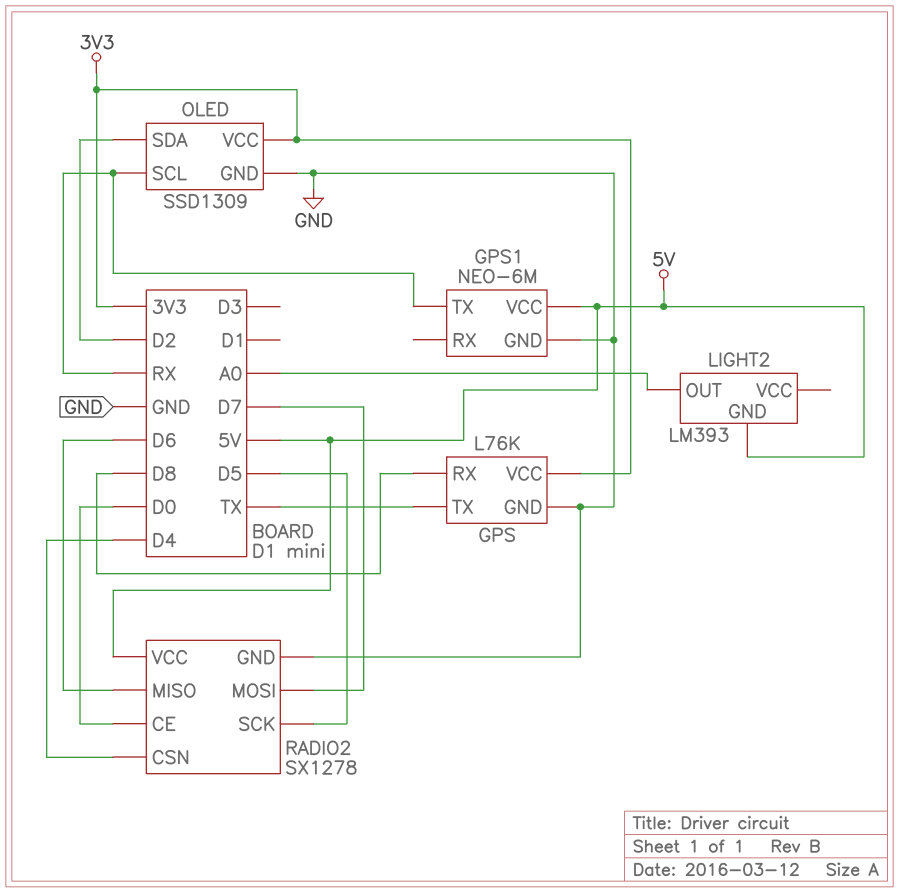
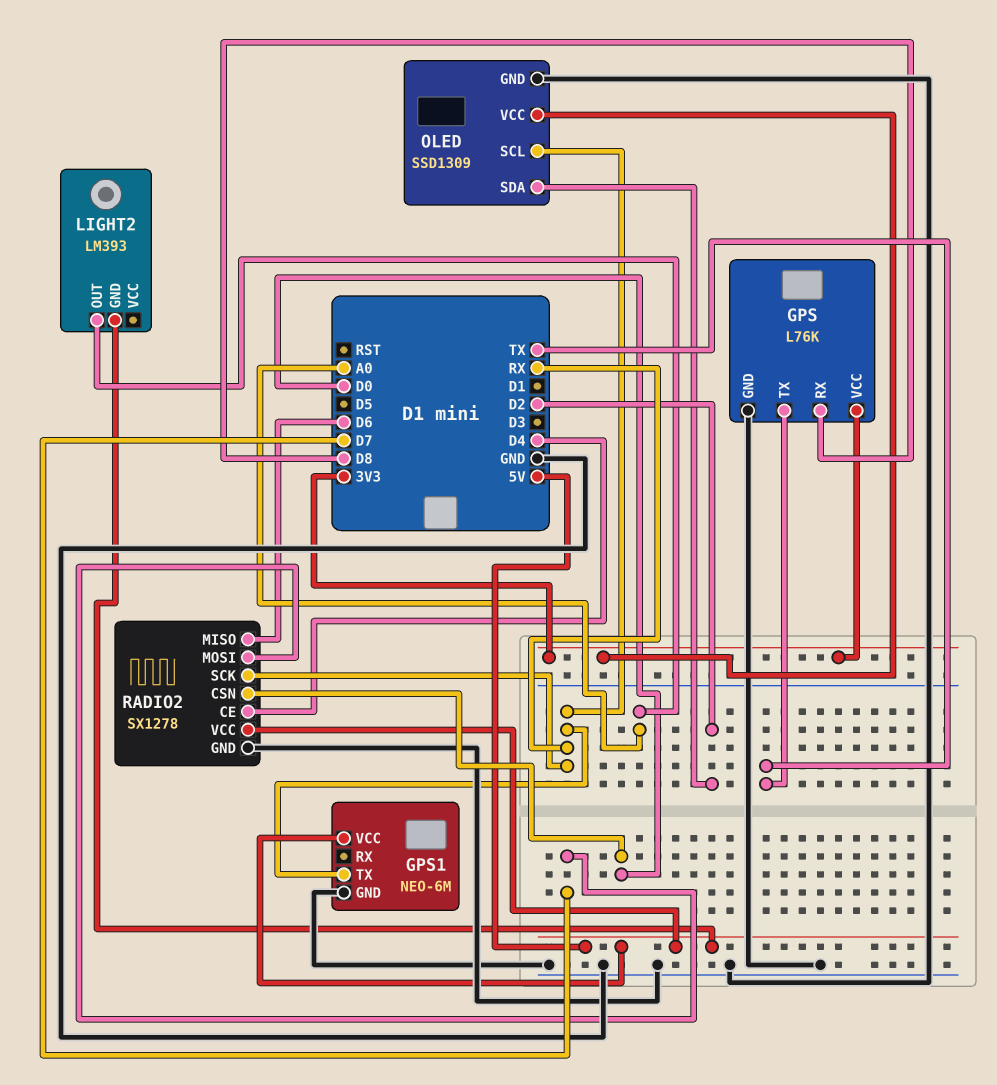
RADIO2 pin CE: D0 -> D4
RADIO2 pin CSN: D4 -> D0
RADIO2 pin SCK: D5 -> RX

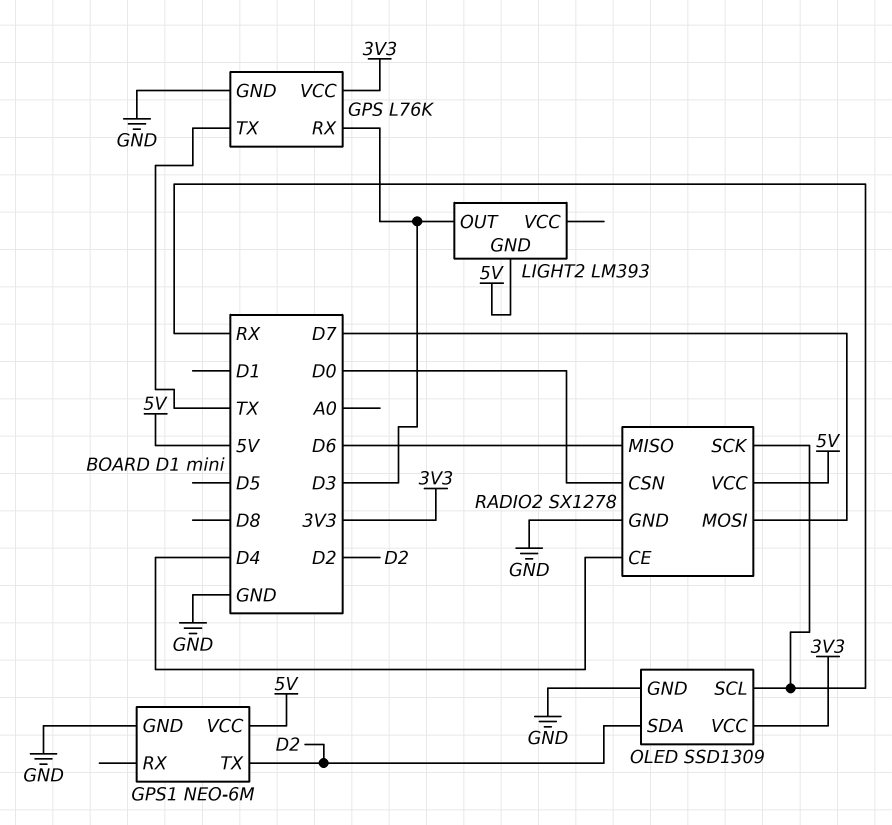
GPS pin RX: D8 -> D3
GPS1 pin TX: RX -> D2
LIGHT2 pin OUT: A0 -> D3

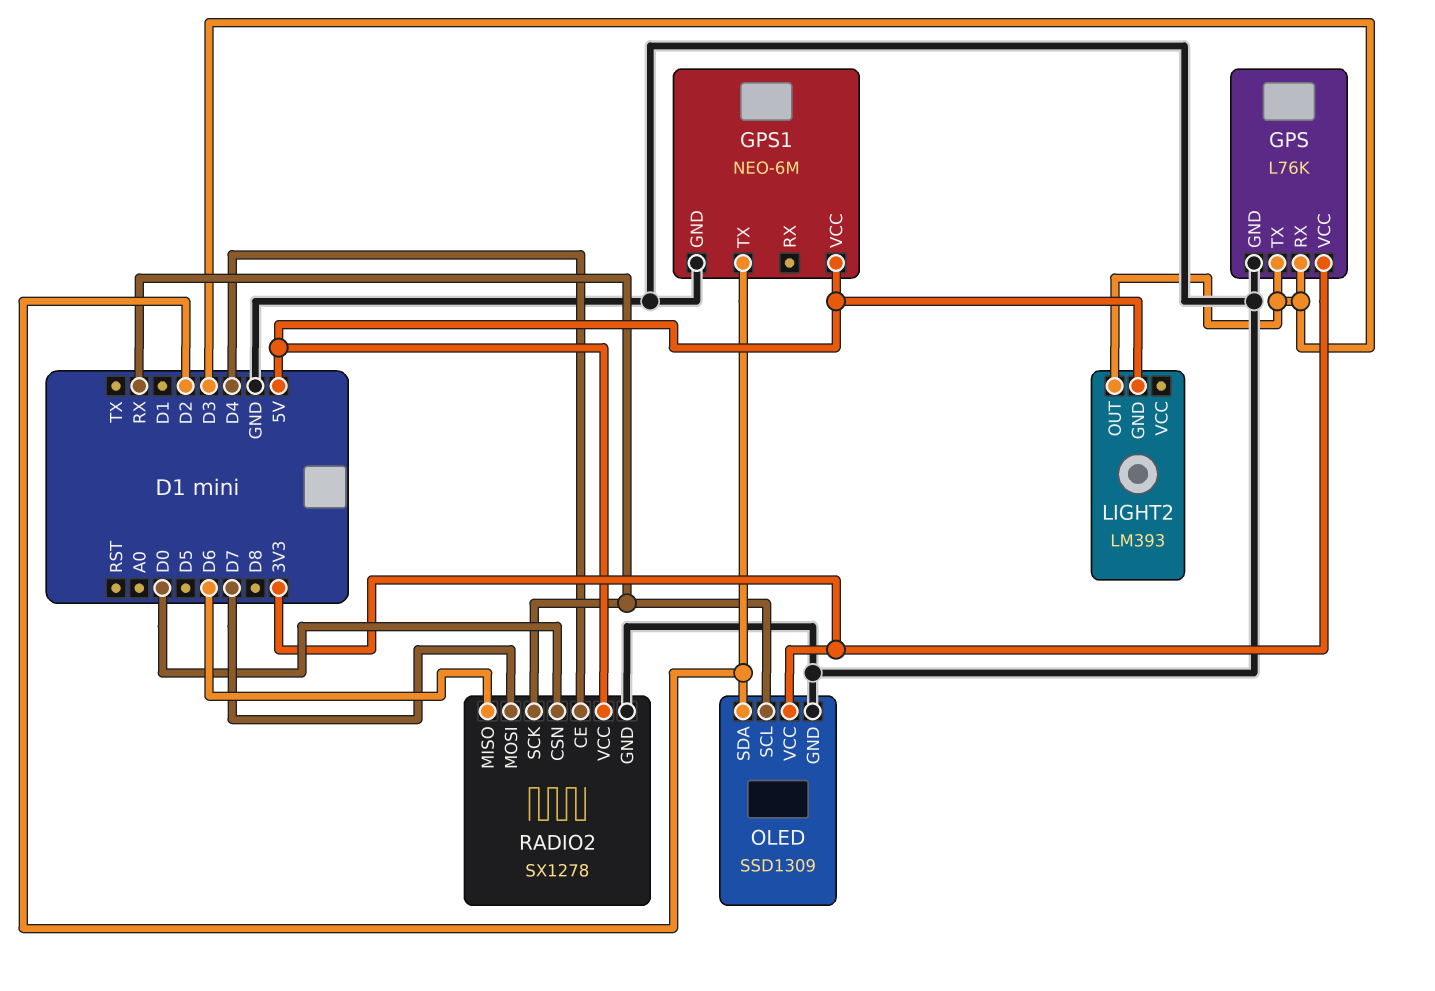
GPS pin TX: TX -> D3

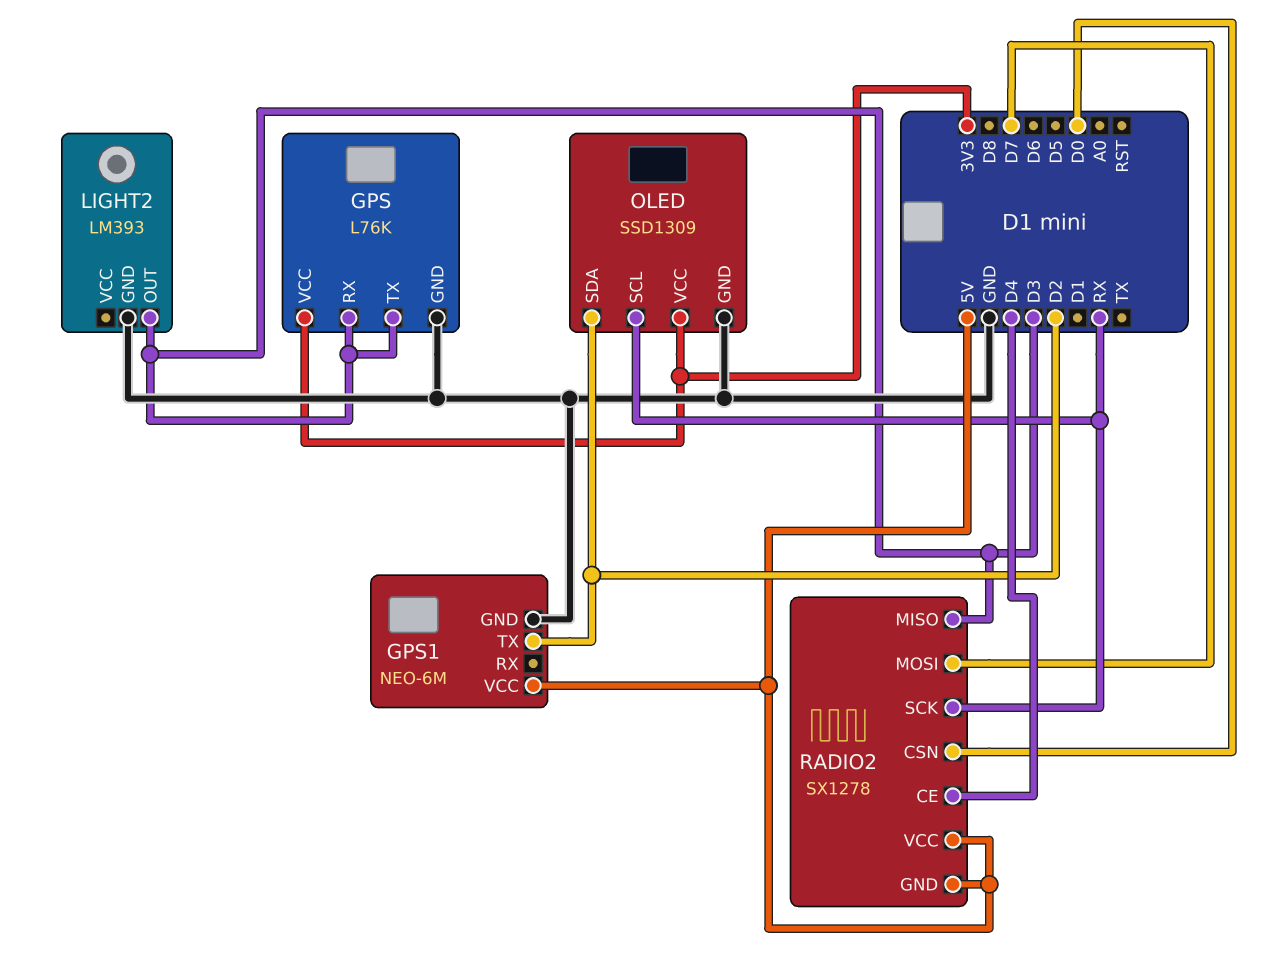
LIGHT2 pin GND: 5V -> GND
RADIO2 pin GND: GND -> 5V
RADIO2 pin MISO: D6 -> D3

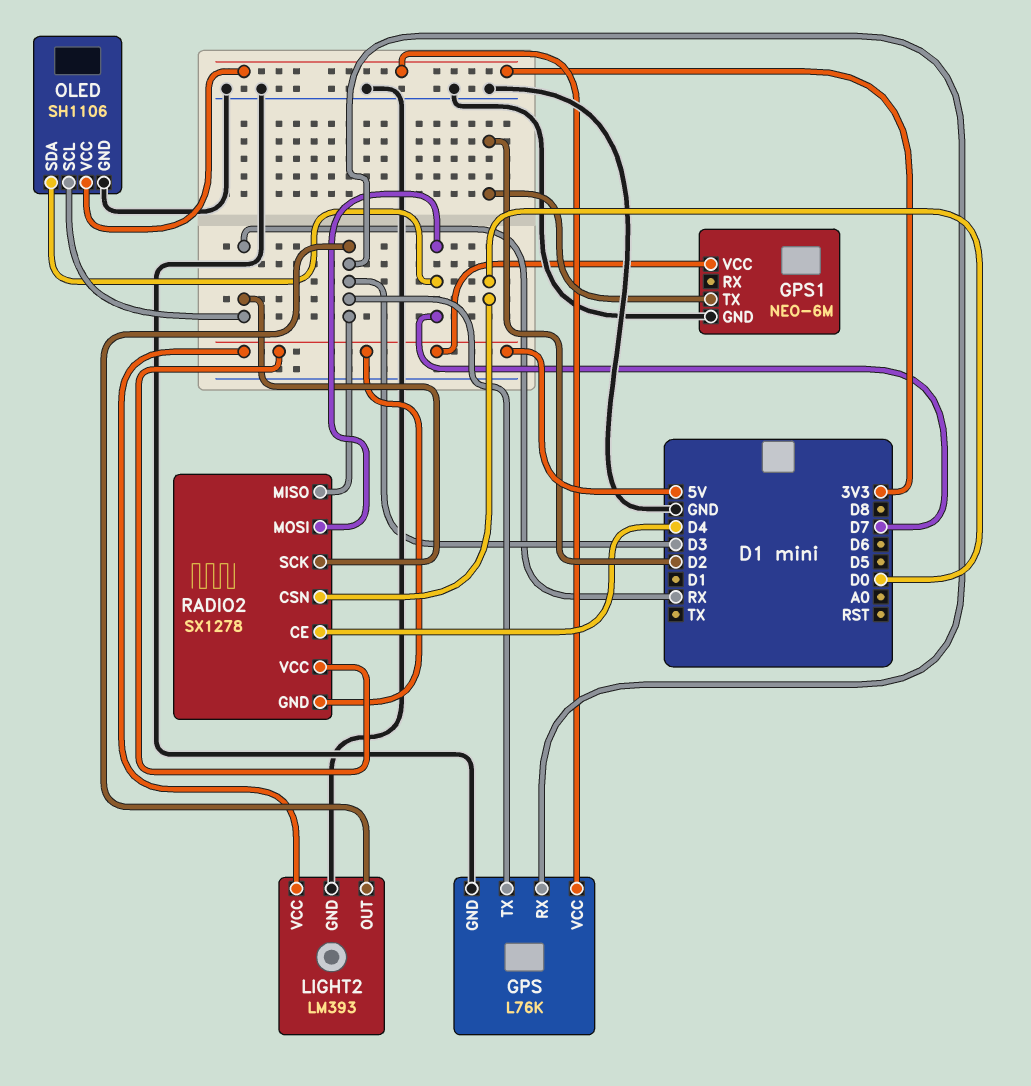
LIGHT2 pin VCC: none -> 5V
OLED: SSD1309 -> SH1106
OLED pin SDA: D2 -> D7

